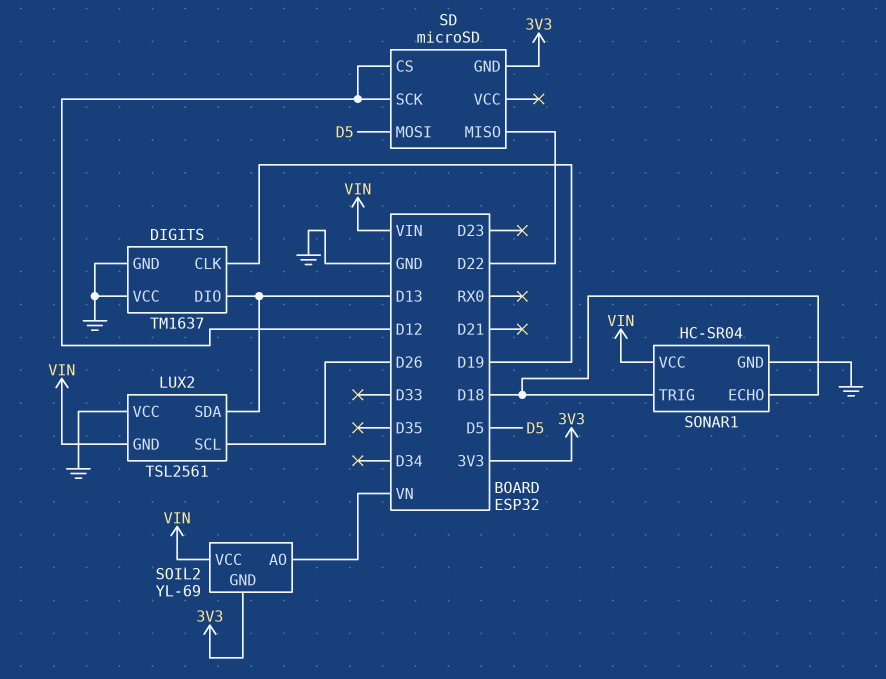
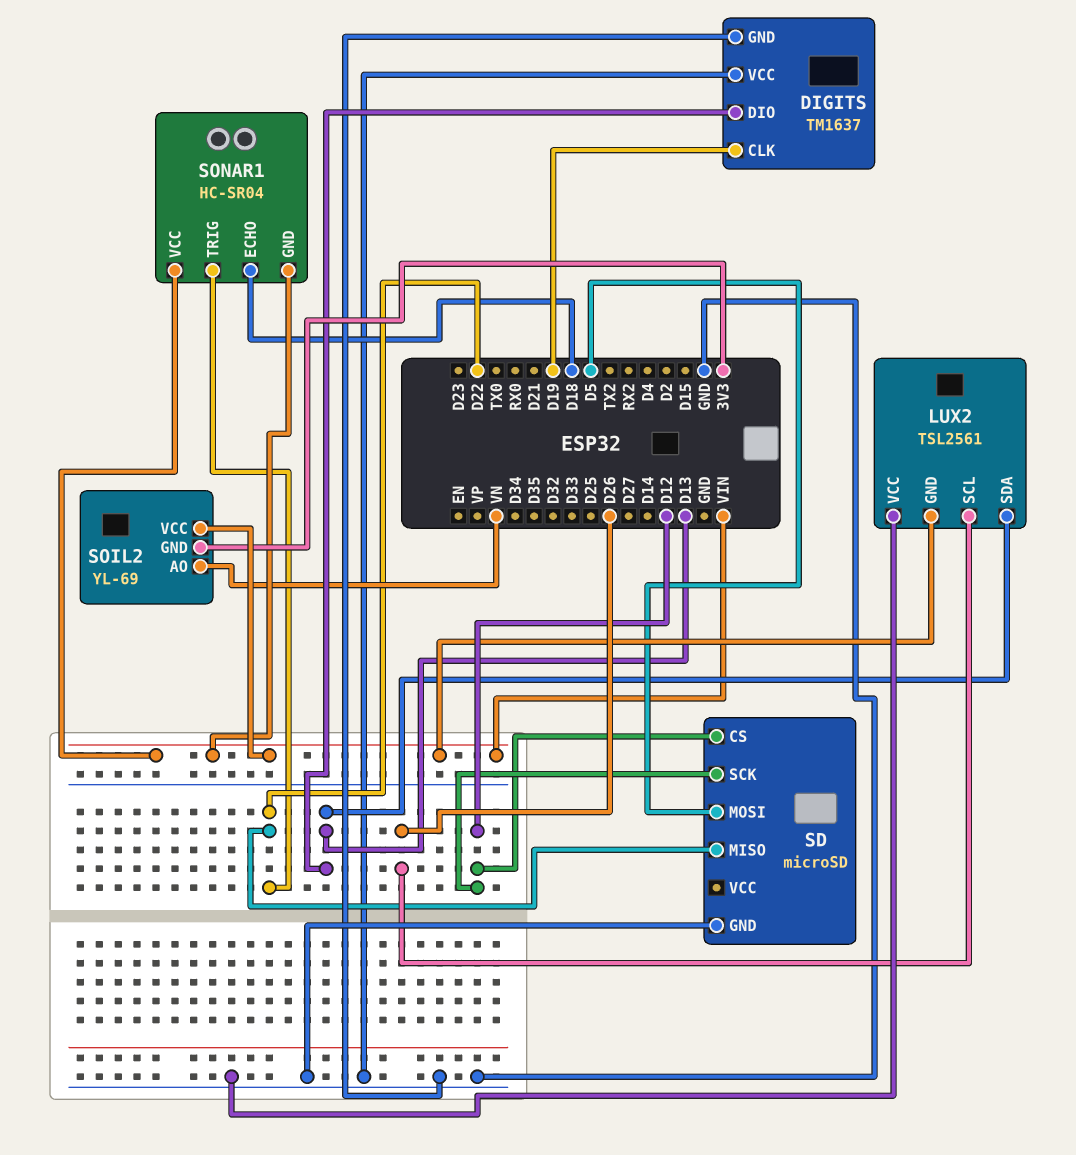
SD pin GND: 3V3 -> GND
SONAR1 pin GND: GND -> VIN
SONAR1 pin TRIG: D18 -> D22

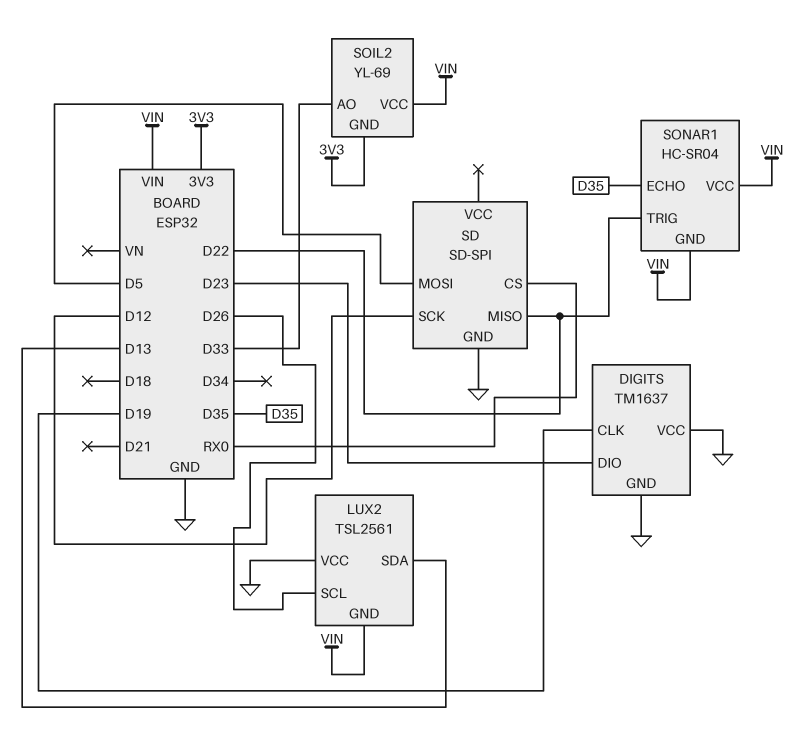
DIGITS pin DIO: D13 -> D23
SD: microSD -> SD-SPI
SD pin CS: D12 -> RX0
SOIL2 pin AO: VN -> D33
SONAR1 pin ECHO: D18 -> D35

